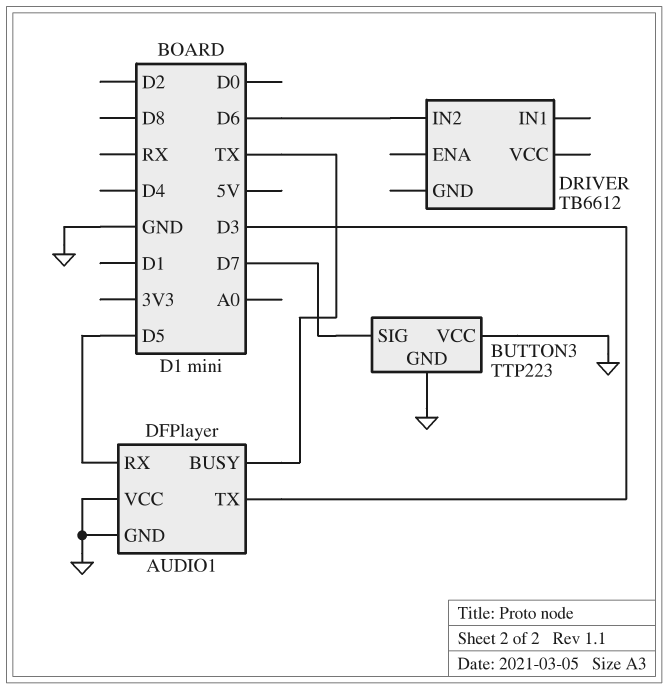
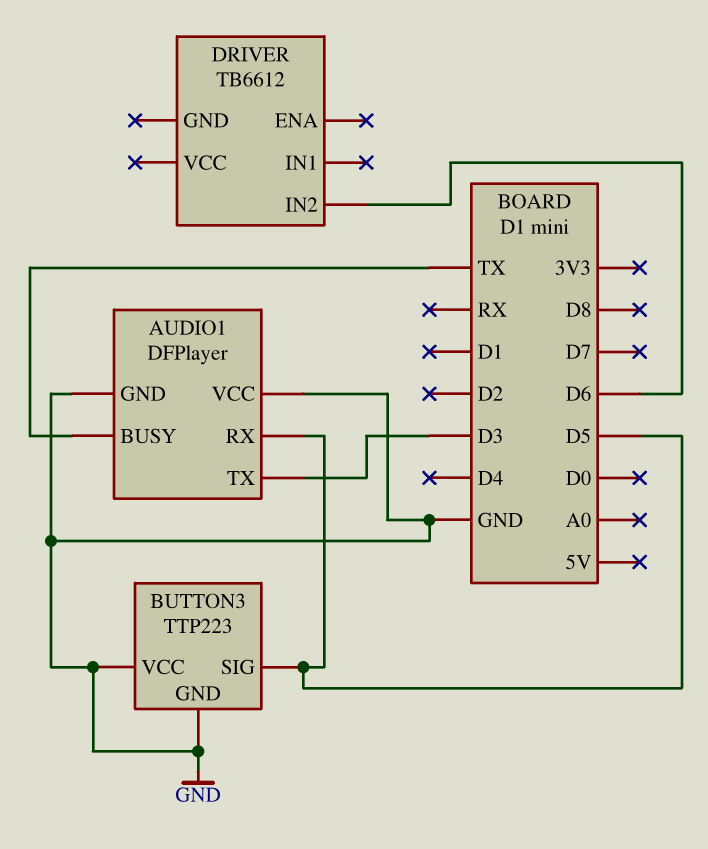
BUTTON3 pin SIG: D7 -> D5

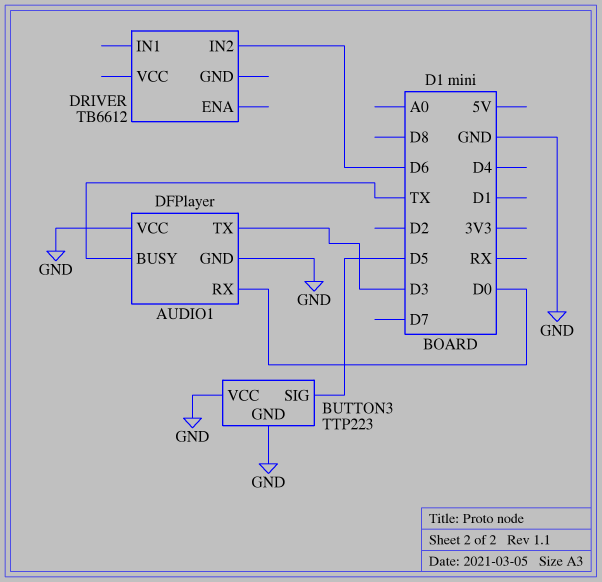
AUDIO1 pin RX: D5 -> D0

